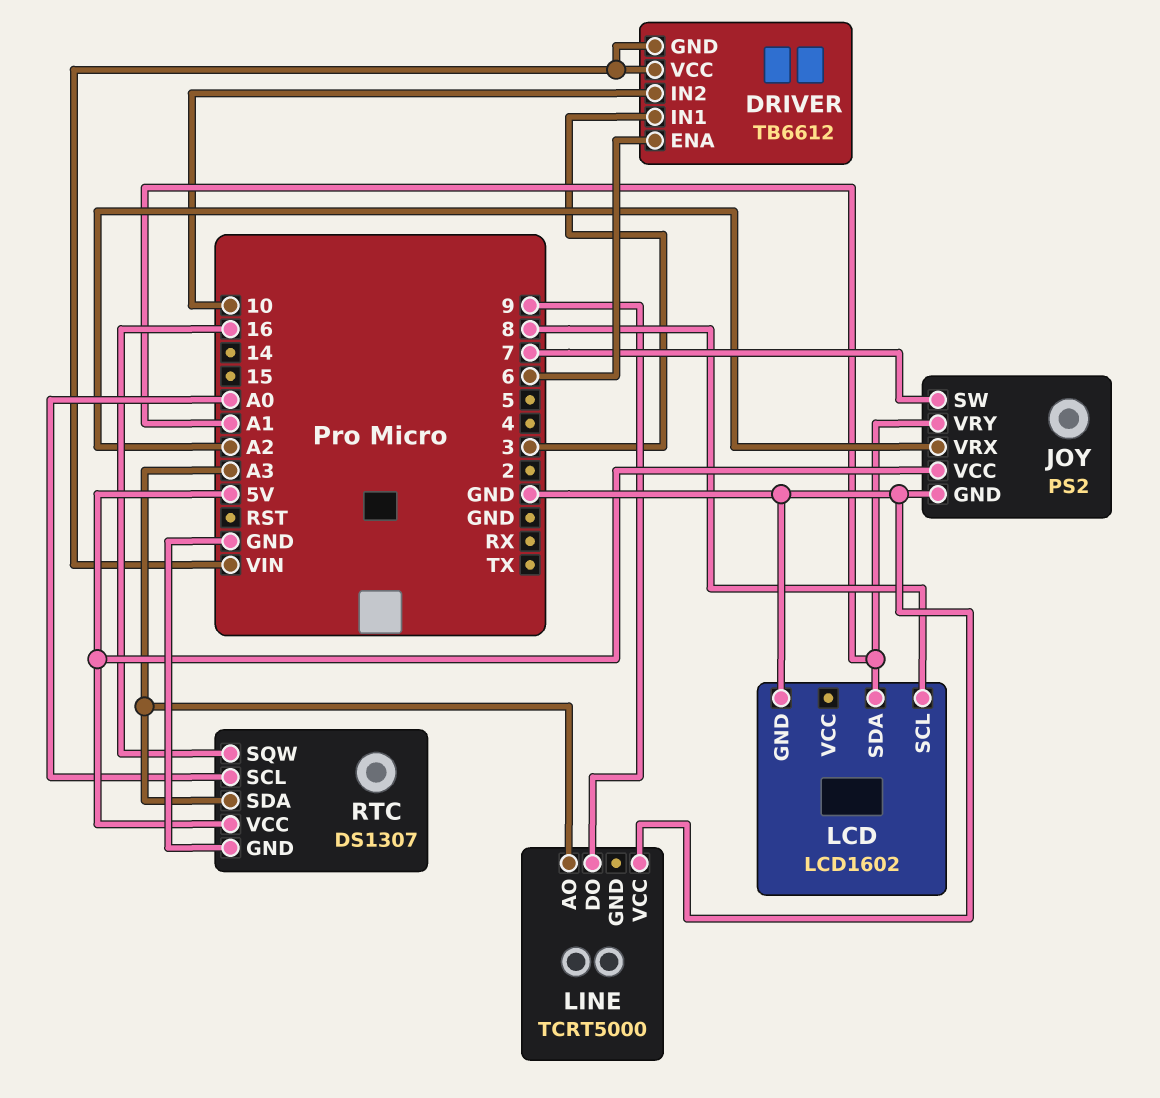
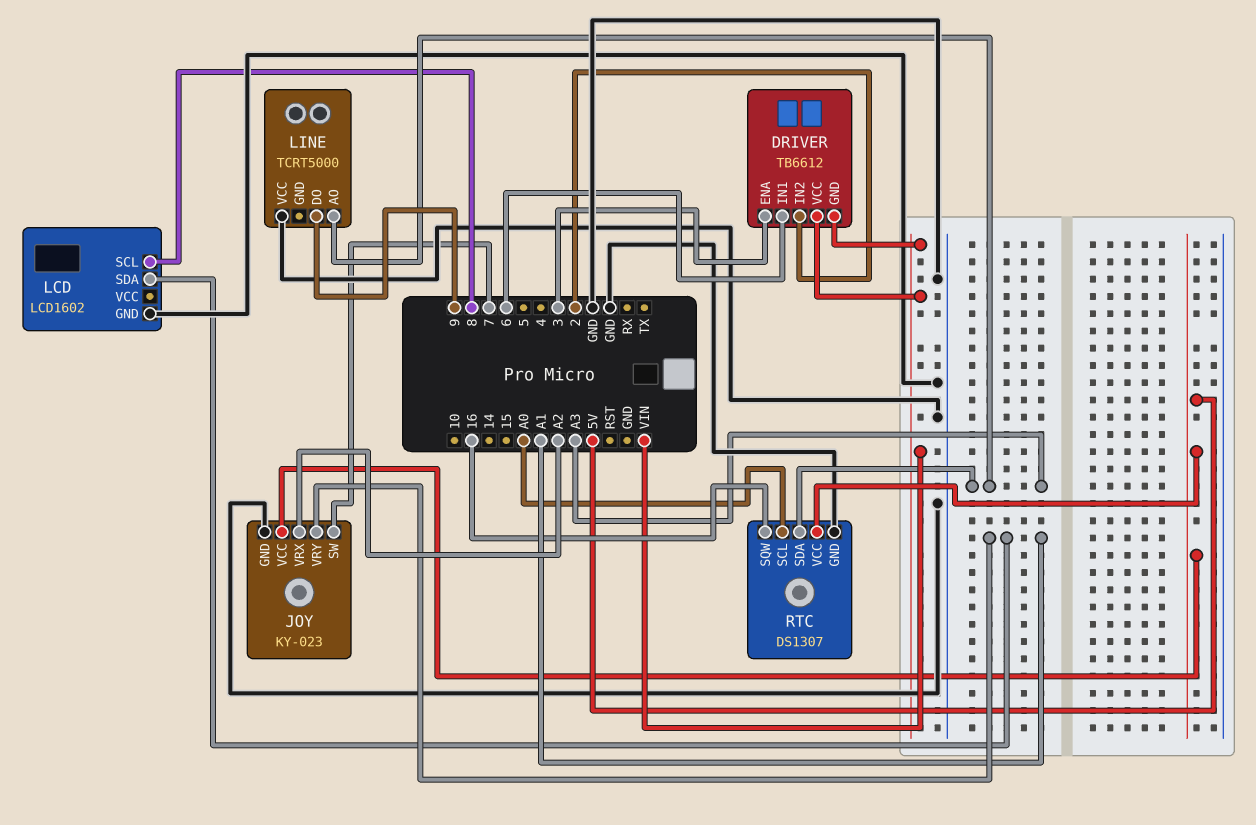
DRIVER pin ENA: 6 -> 3
DRIVER pin IN1: 3 -> 6
DRIVER pin IN2: 10 -> 2
JOY: PS2 -> KY-023

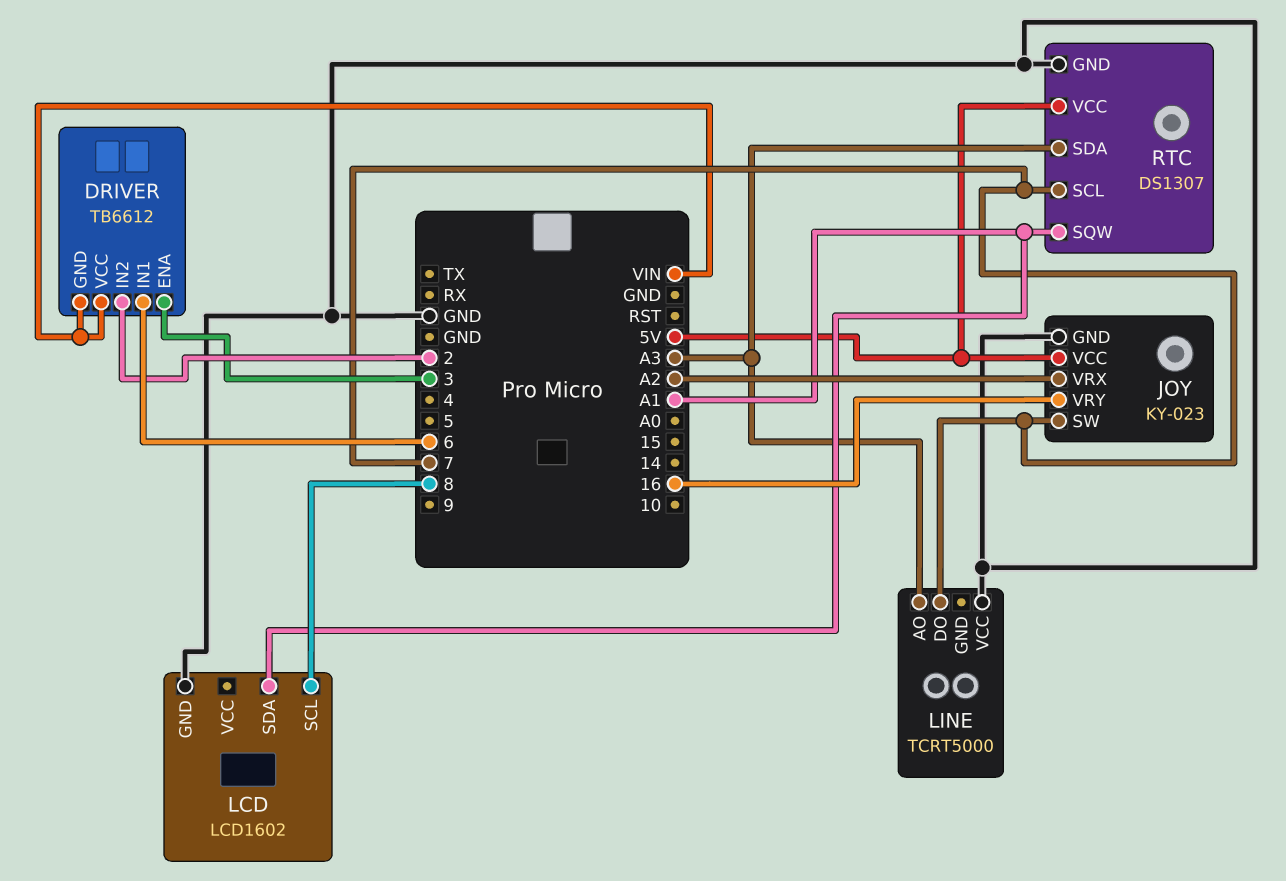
JOY pin VRY: A1 -> 16
LINE pin DO: 9 -> 7
RTC pin SCL: A0 -> 7
RTC pin SQW: 16 -> A1

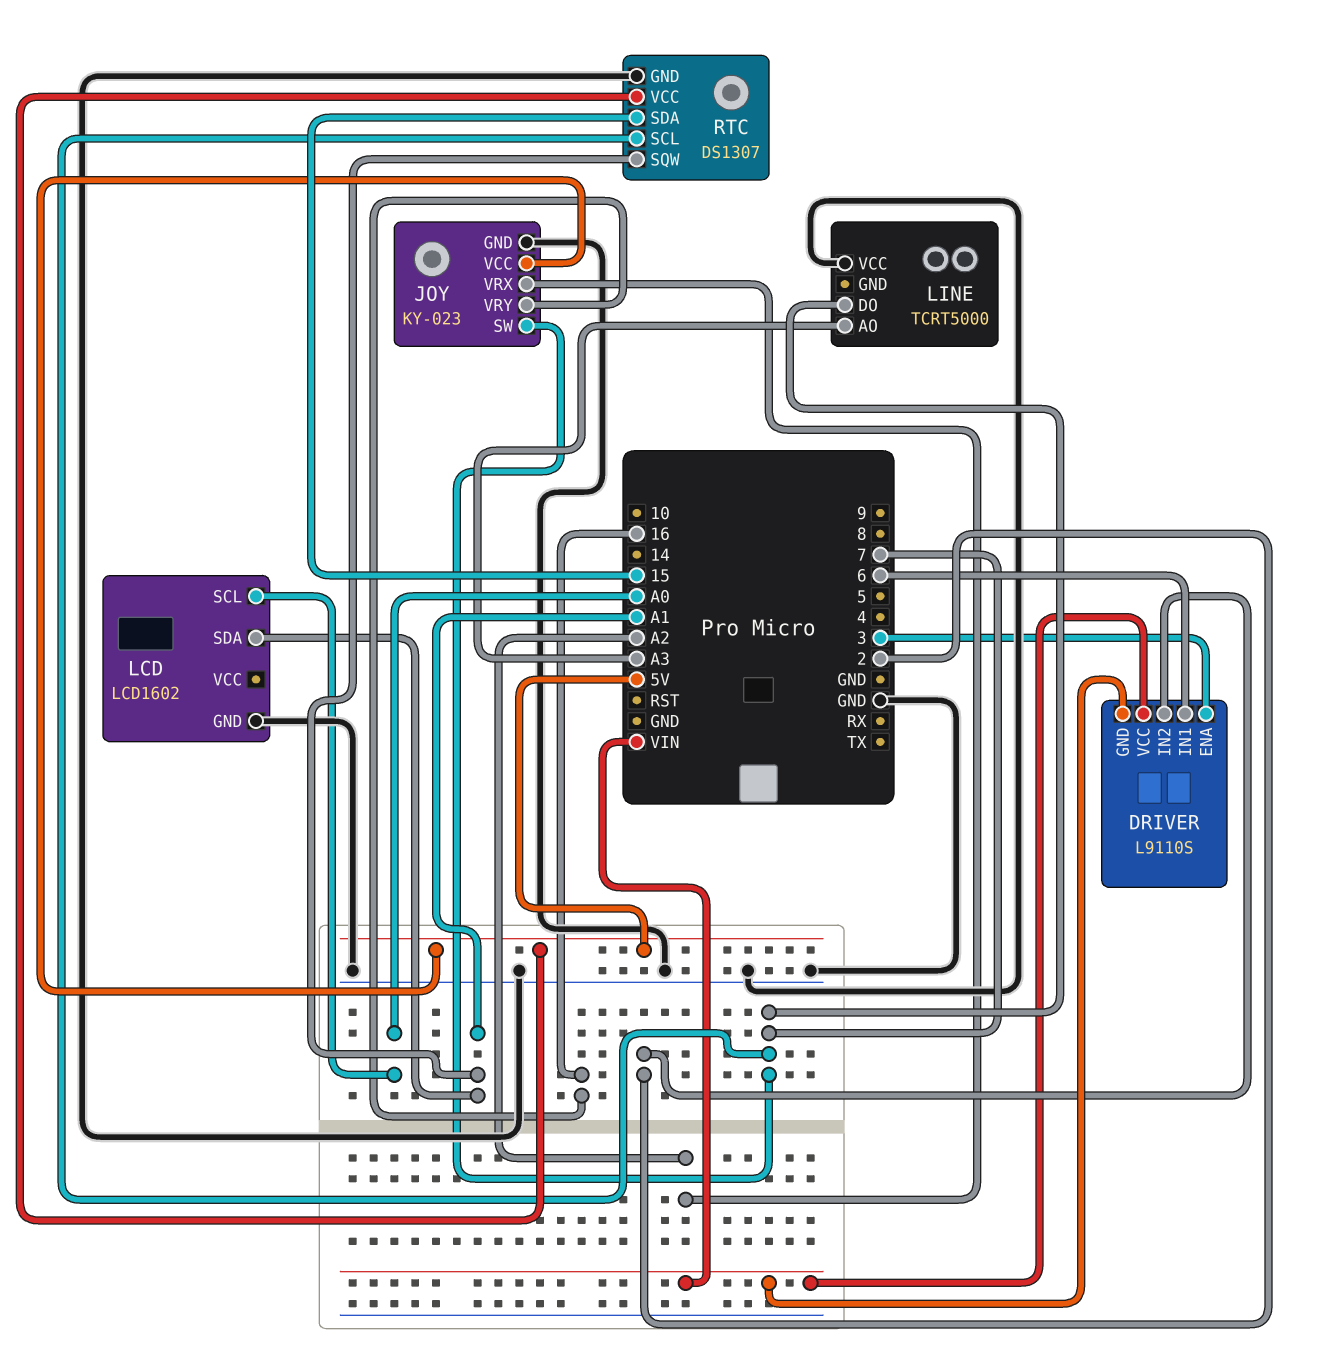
DRIVER: TB6612 -> L9110S
LCD pin SCL: 8 -> A0
RTC pin SDA: A3 -> 15

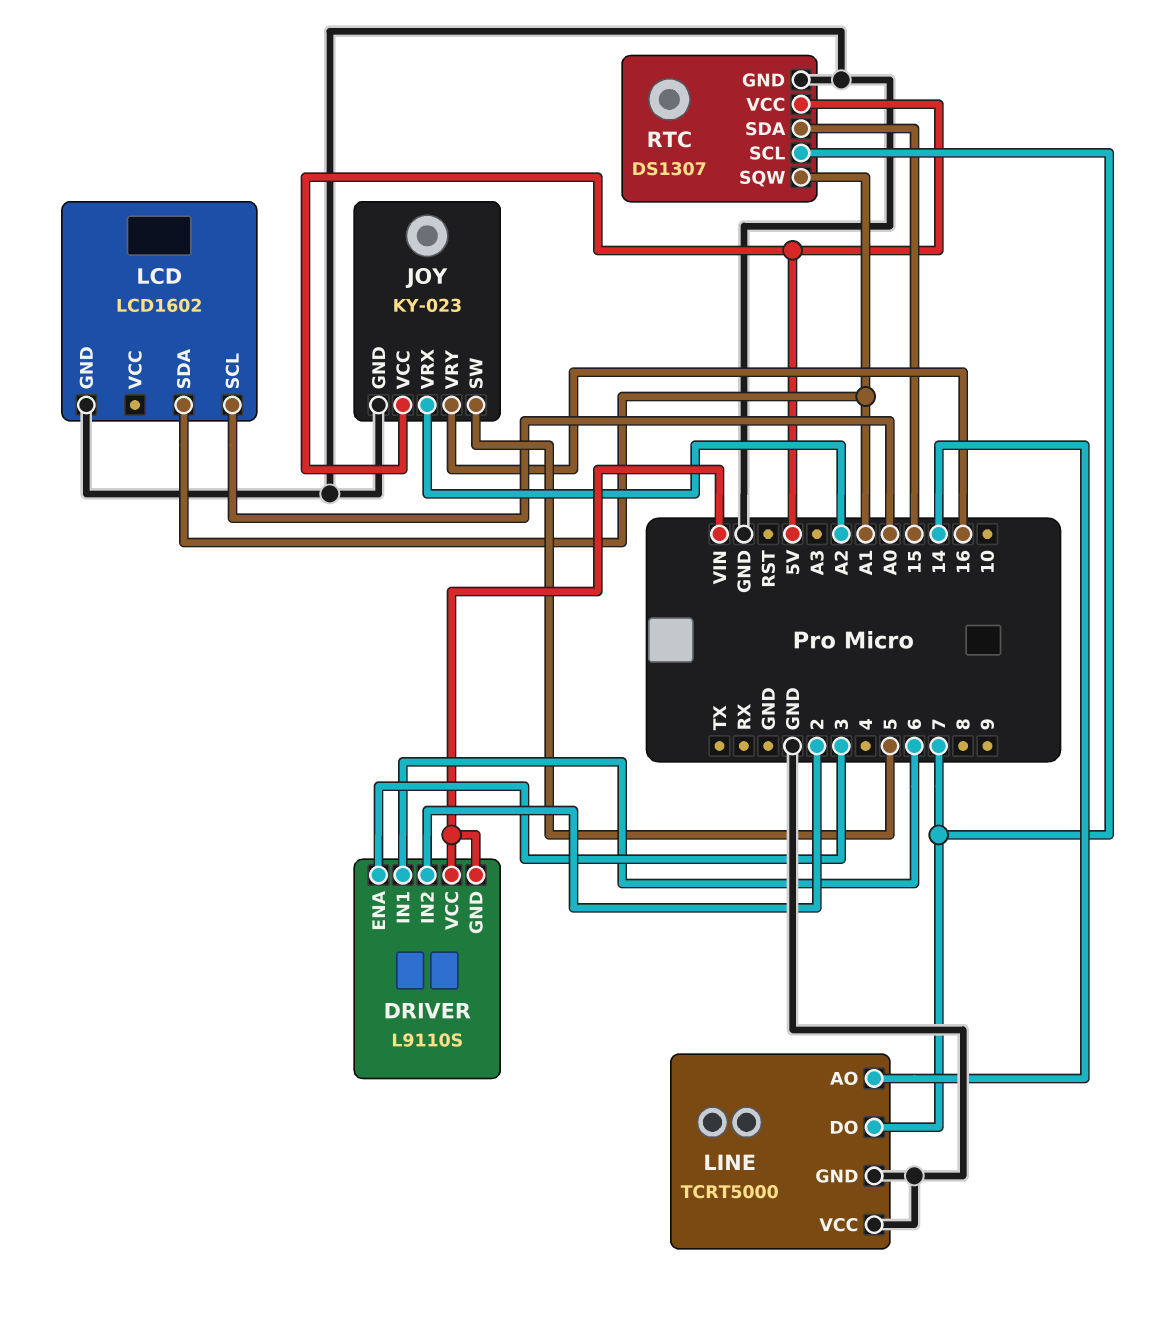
JOY pin SW: 7 -> 5
LINE pin AO: A3 -> 14
LINE pin GND: none -> GND

